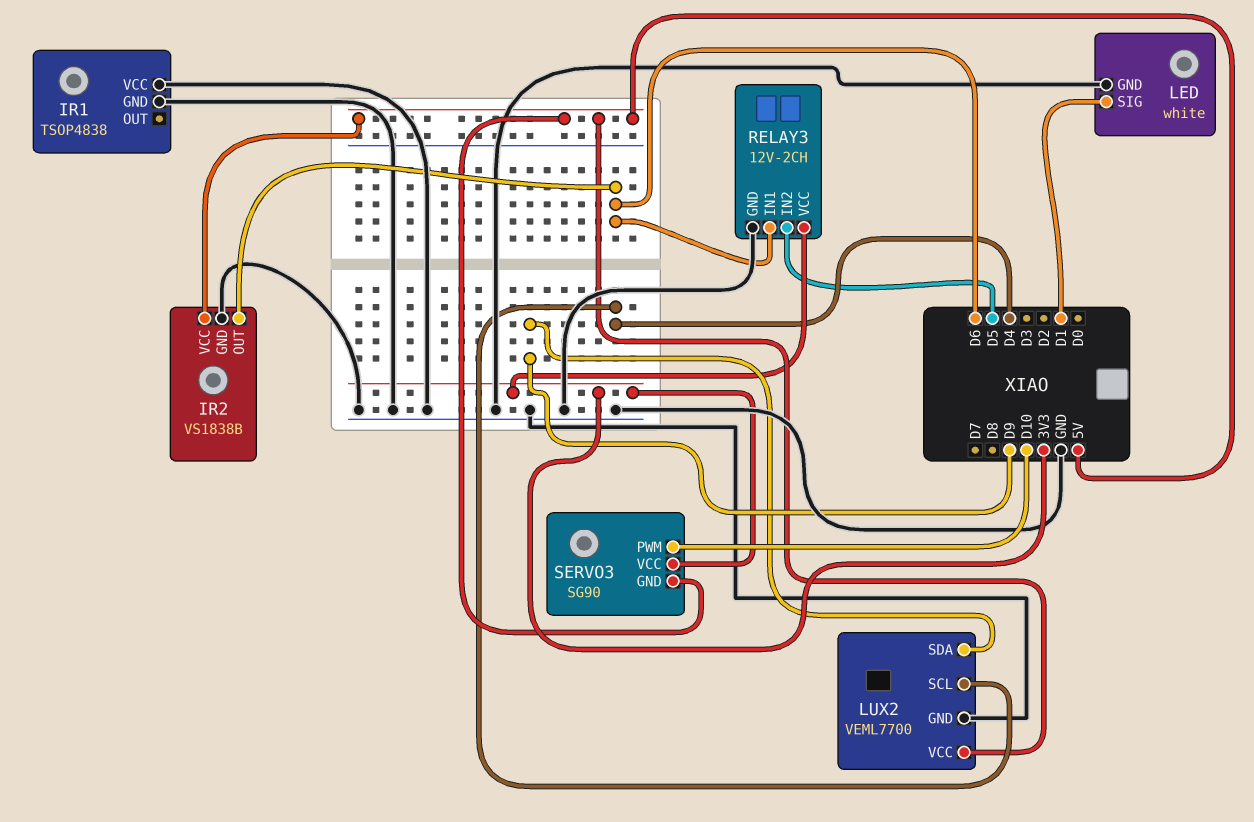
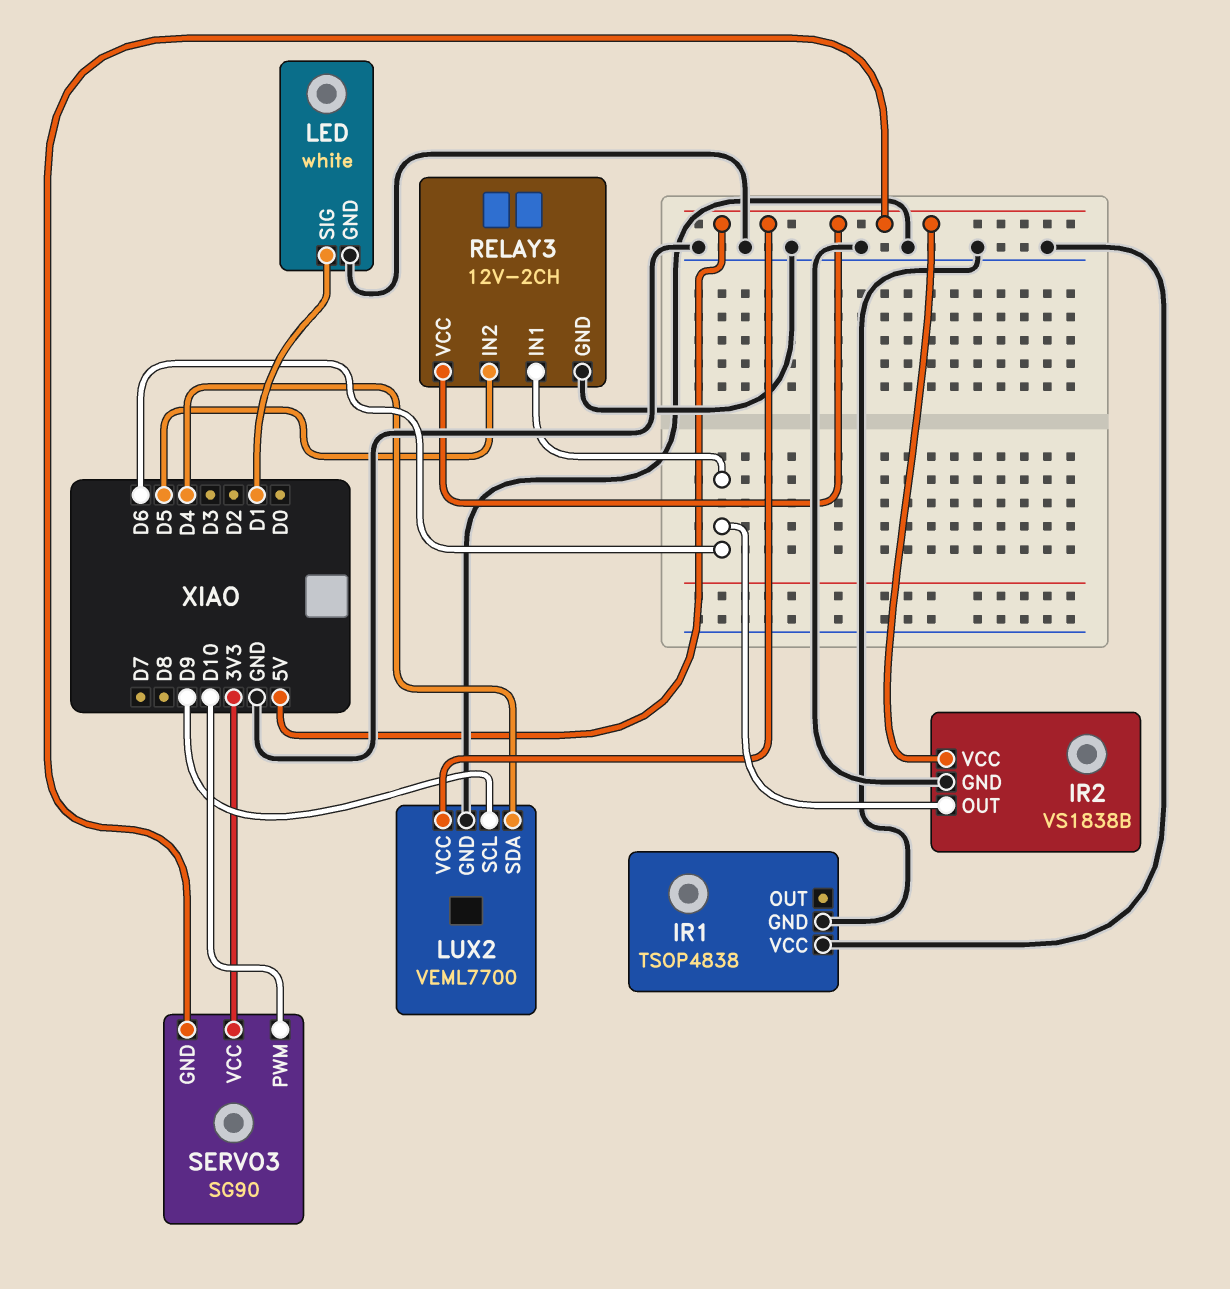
LUX2 pin SCL: D4 -> D9
LUX2 pin SDA: D9 -> D4
RELAY3 pin VCC: 3V3 -> 5V

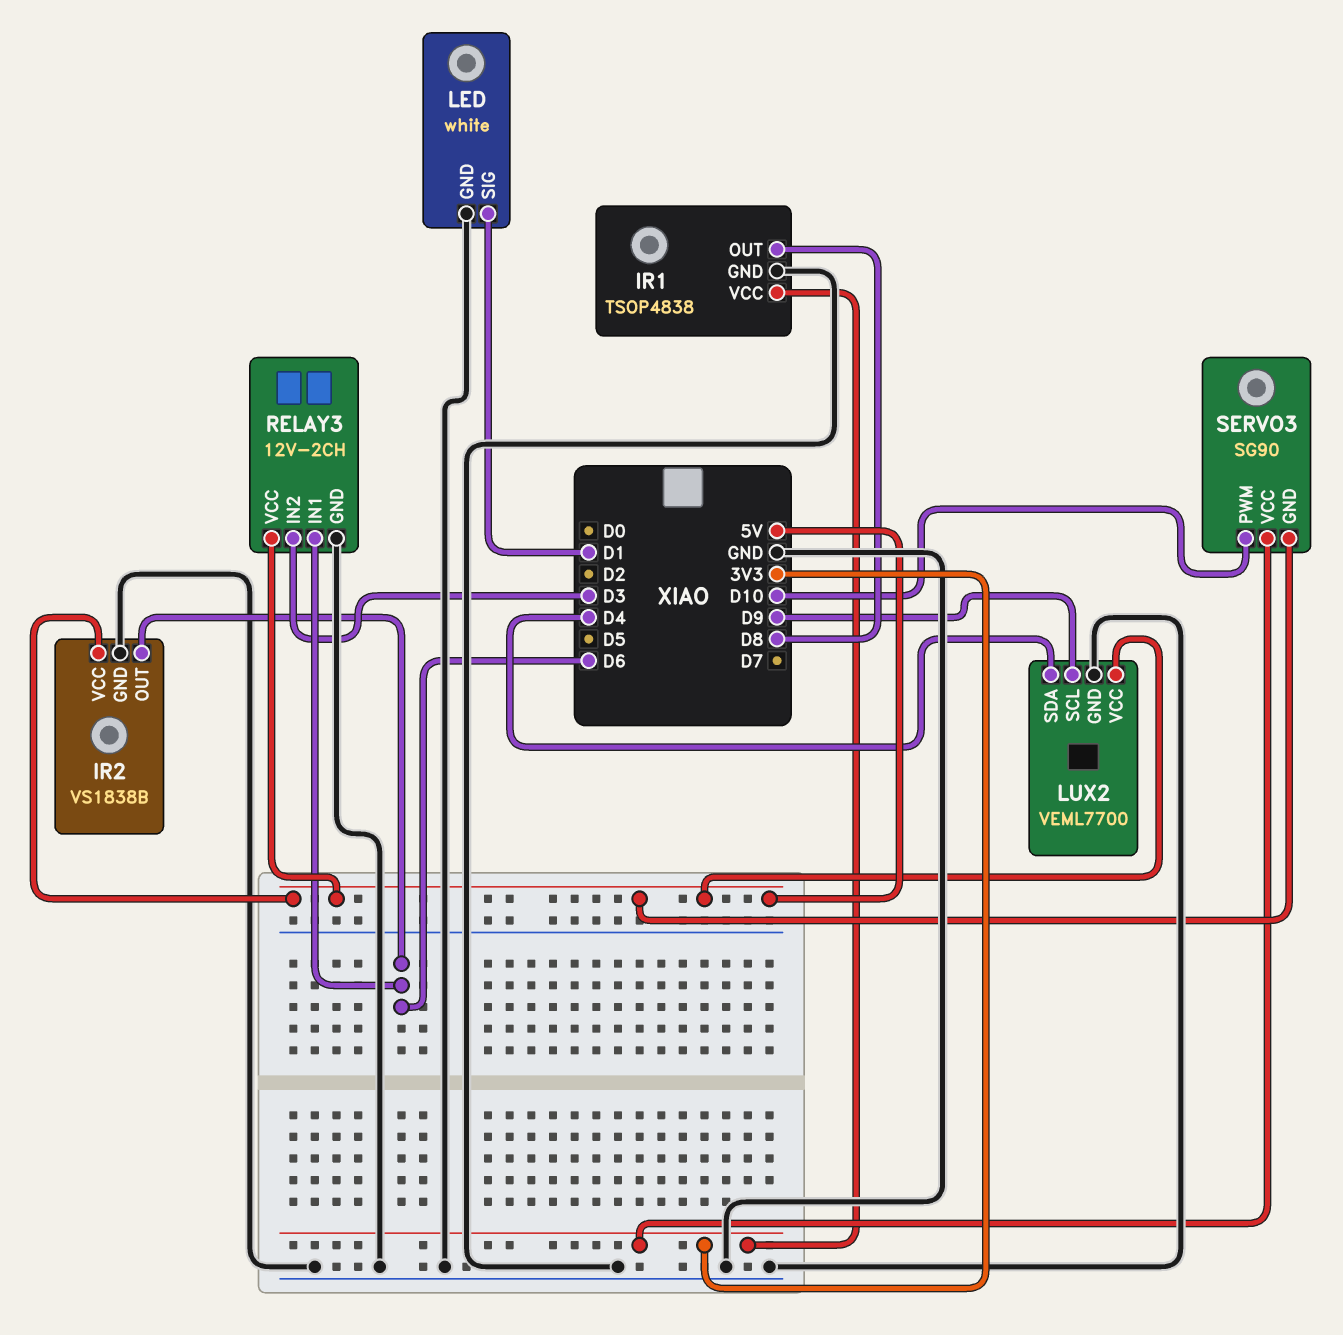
IR1 pin OUT: none -> D8
IR1 pin VCC: GND -> 3V3
RELAY3 pin IN2: D5 -> D3

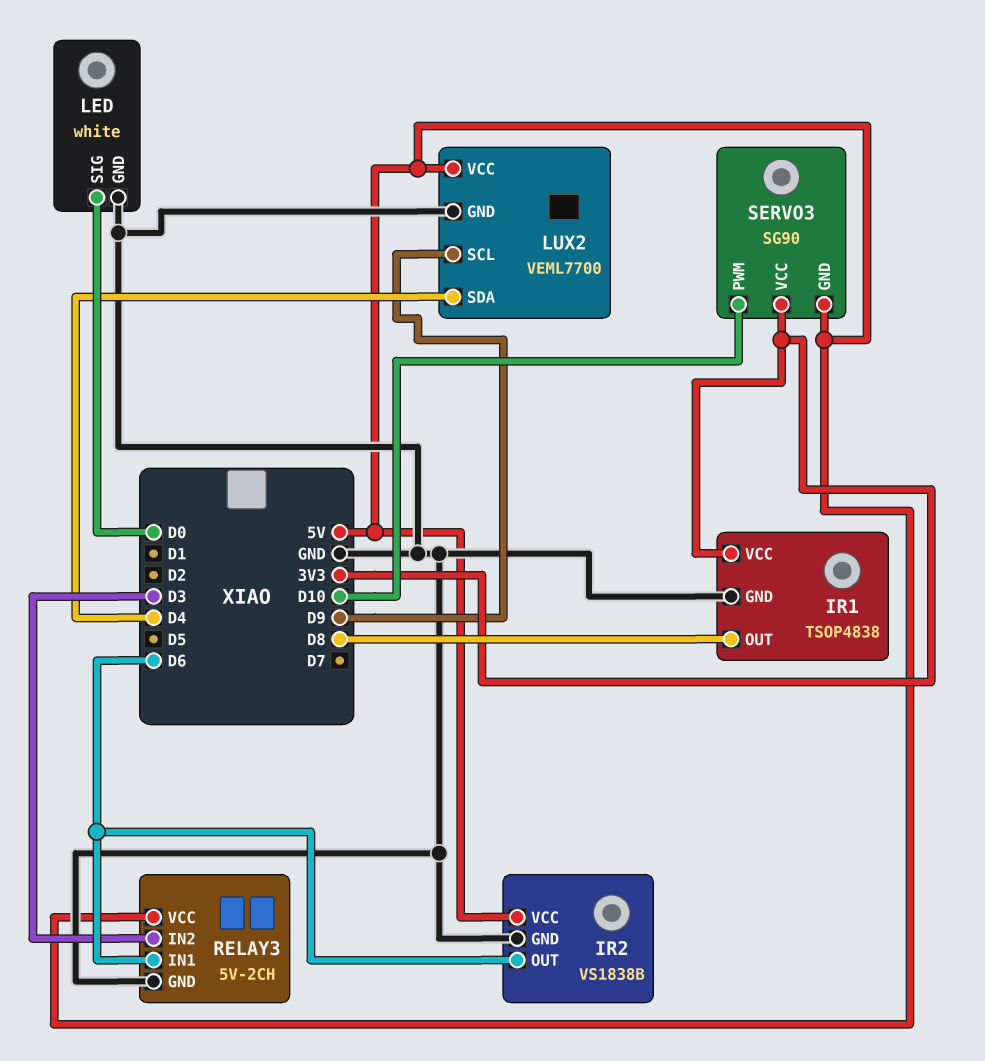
LED pin SIG: D1 -> D0
RELAY3: 12V-2CH -> 5V-2CH

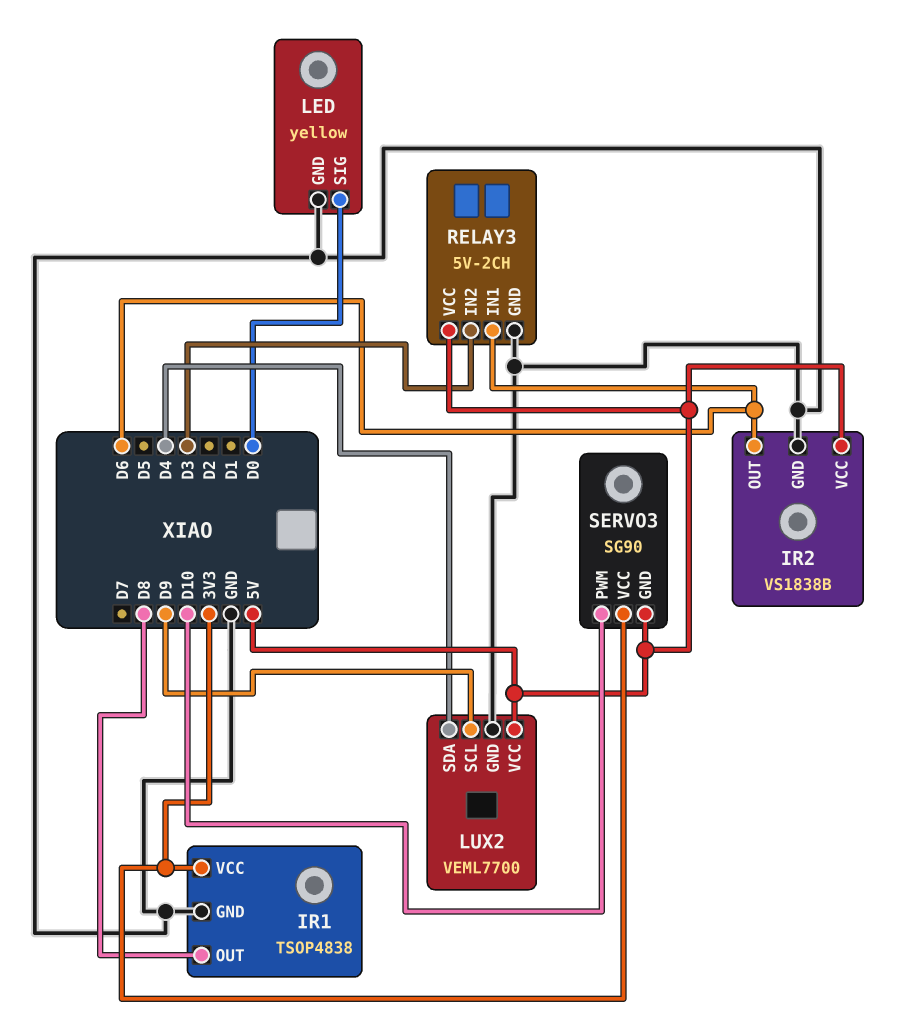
LED: white -> yellow

